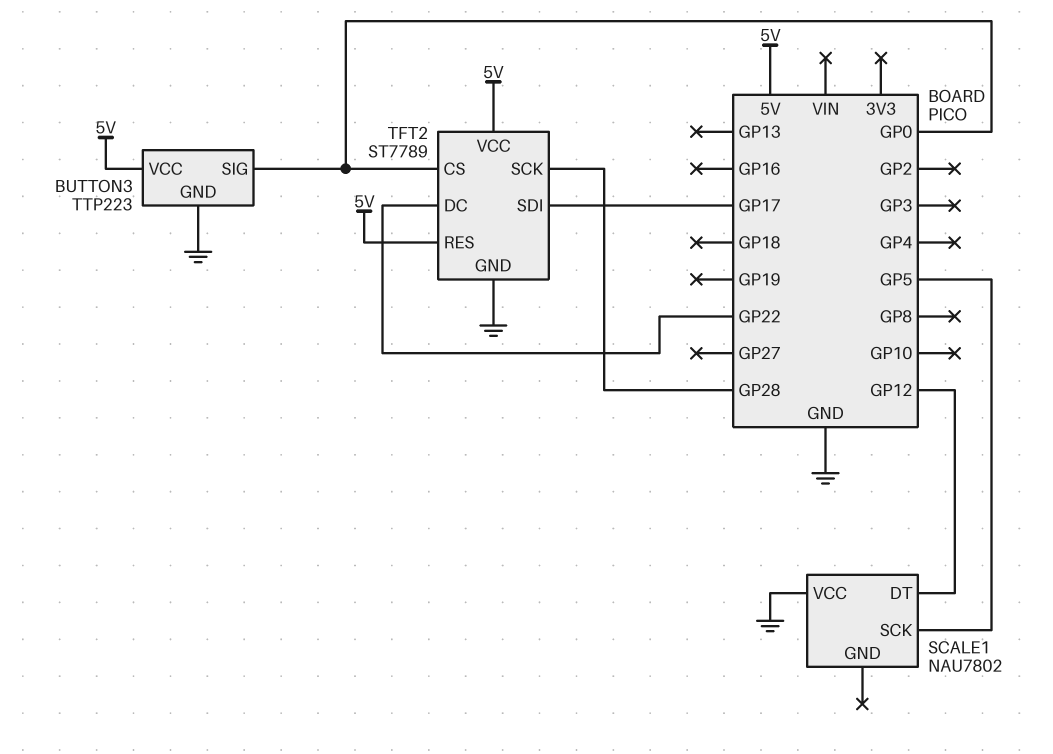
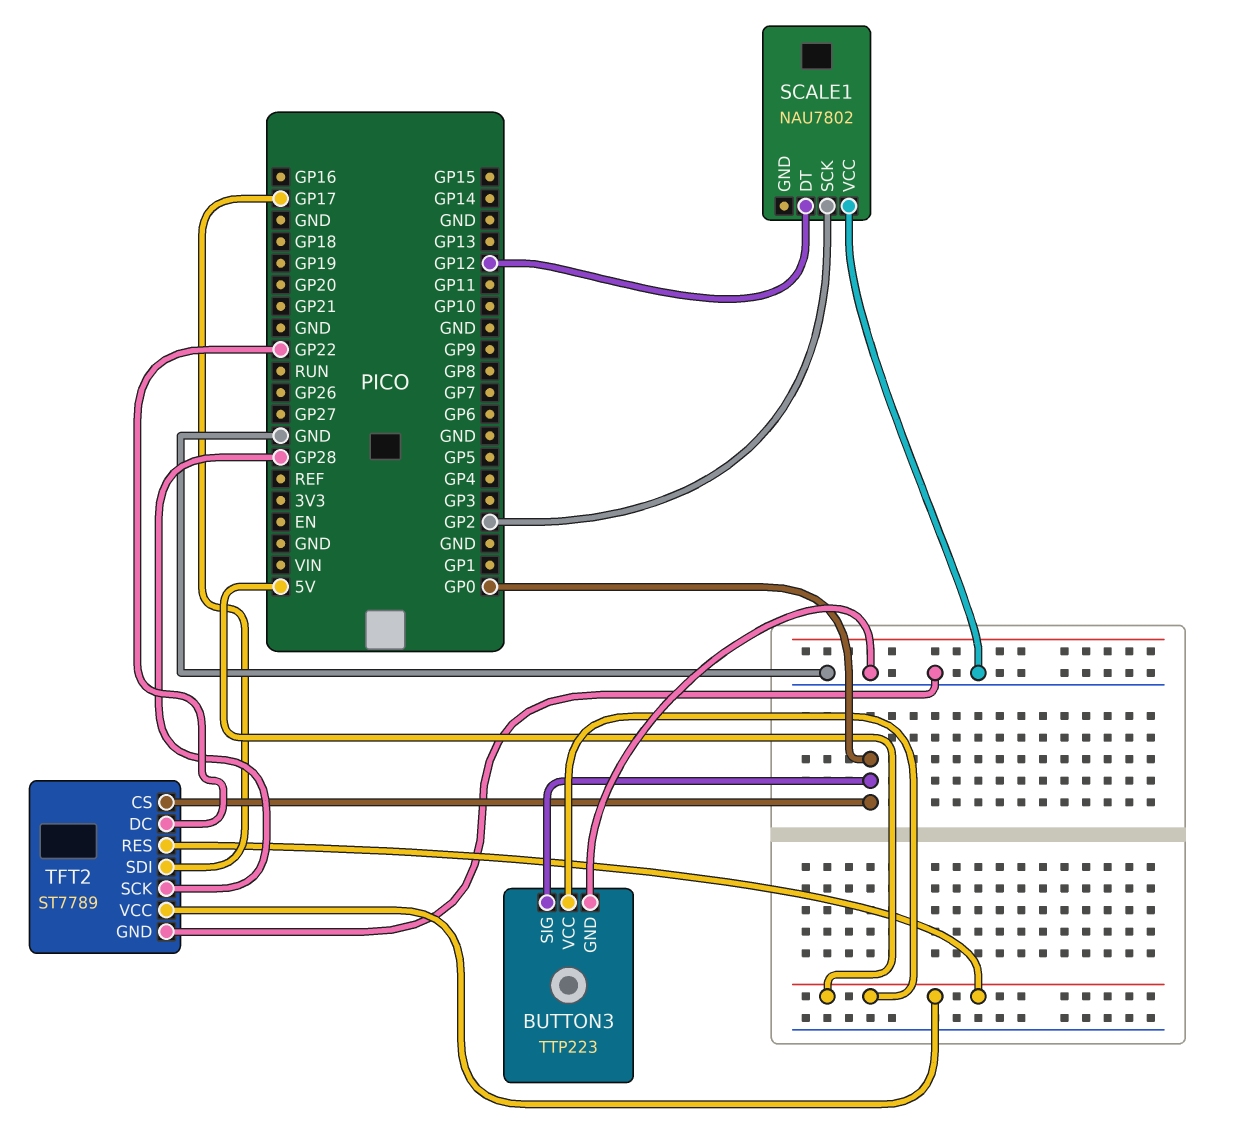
SCALE1 pin SCK: GP5 -> GP2

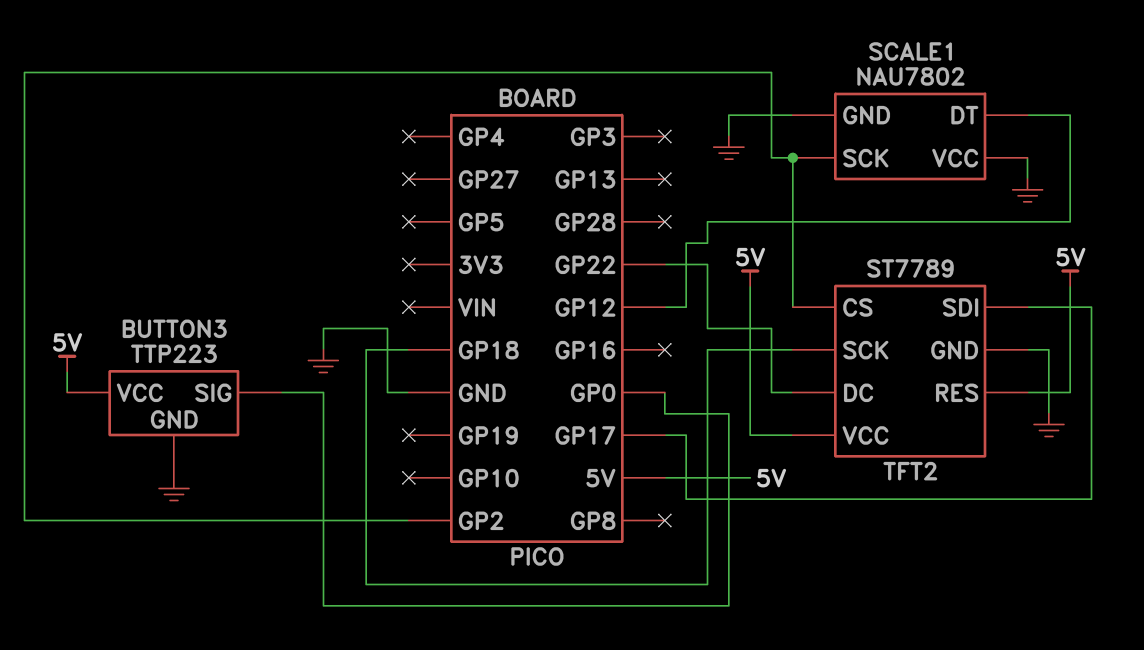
SCALE1 pin GND: none -> GND
TFT2 pin CS: GP0 -> GP2
TFT2 pin SCK: GP28 -> GP18

